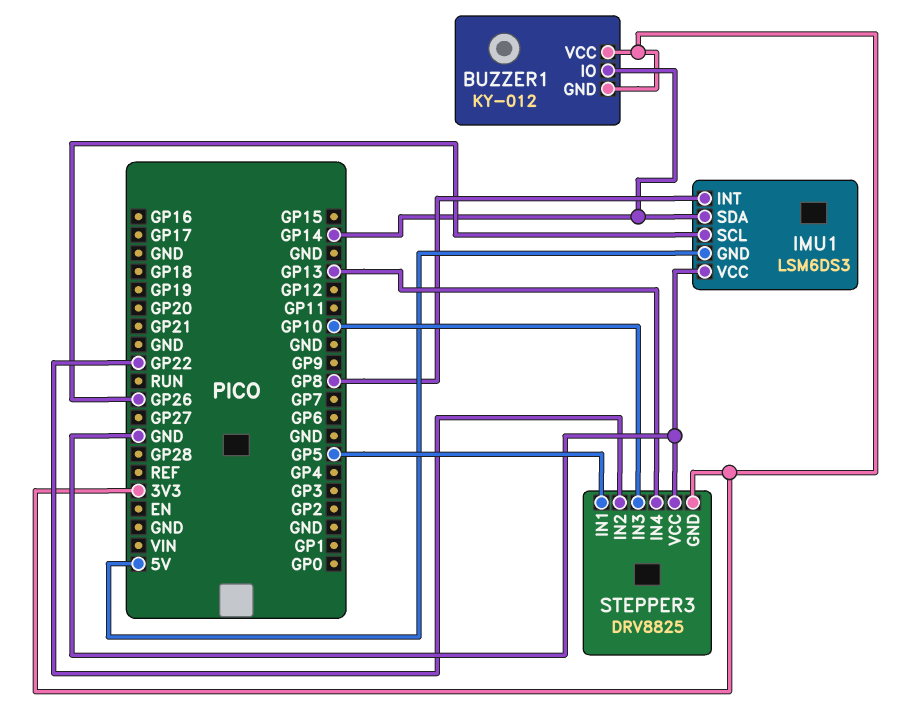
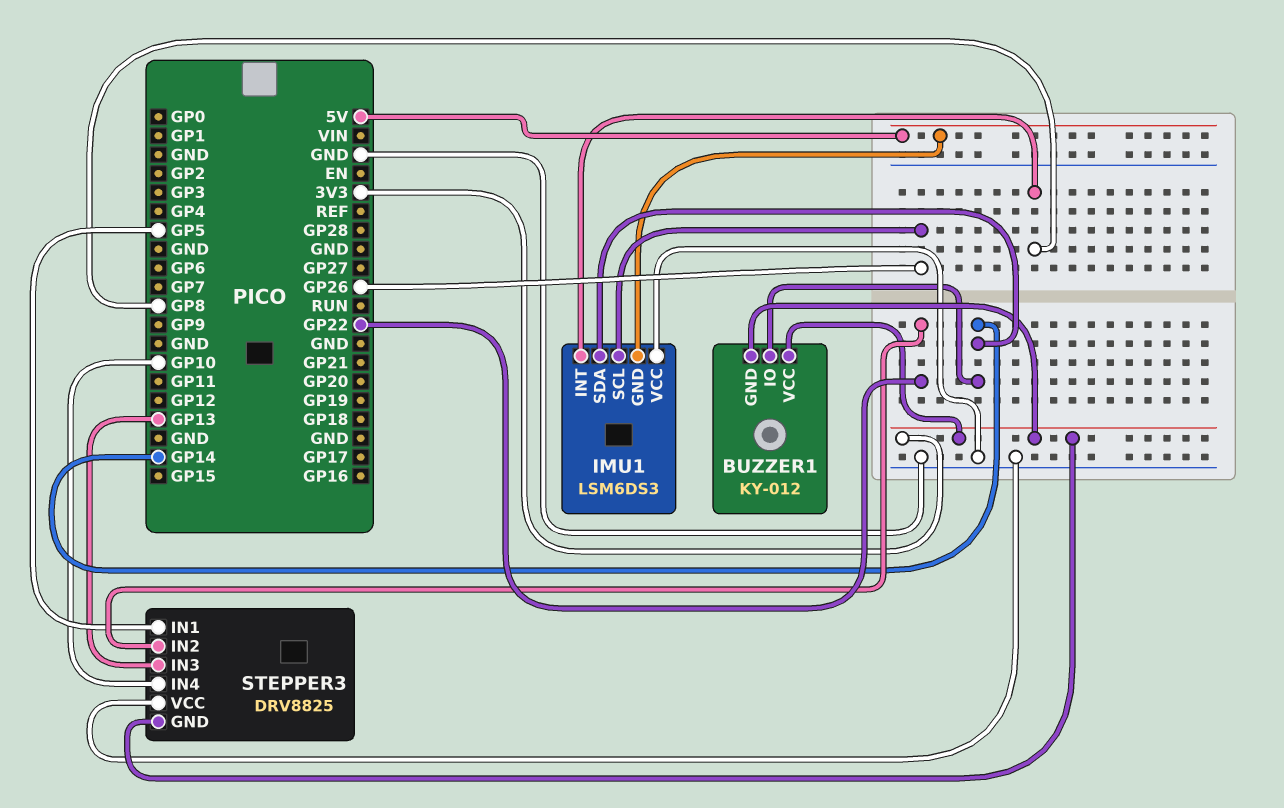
STEPPER3 pin IN3: GP10 -> GP13
STEPPER3 pin IN4: GP13 -> GP10

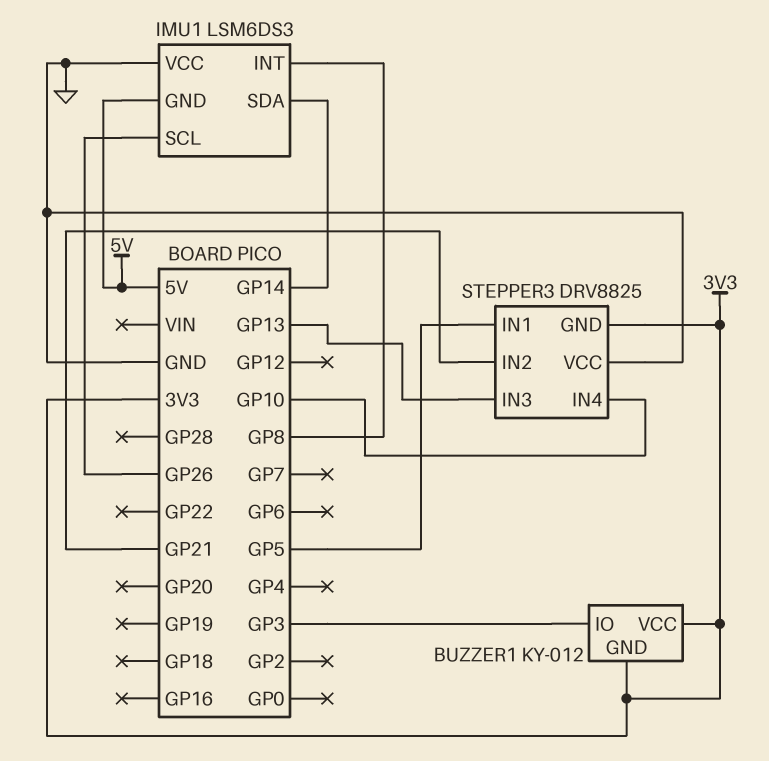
BUZZER1 pin IO: GP14 -> GP3
STEPPER3 pin IN2: GP22 -> GP21

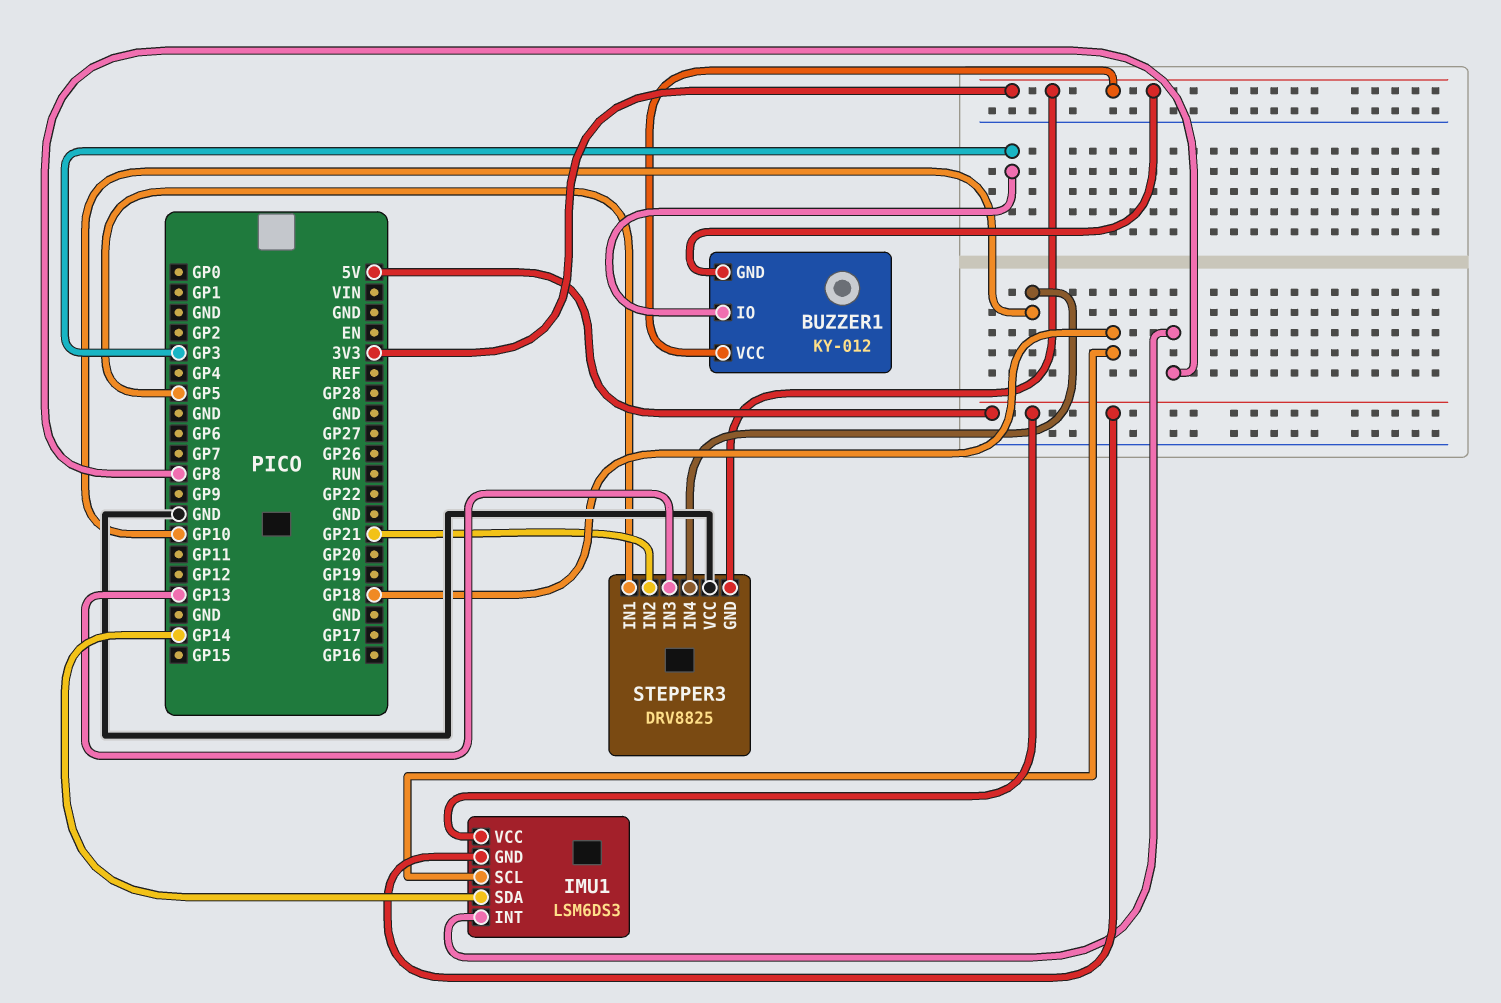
IMU1 pin SCL: GP26 -> GP18
IMU1 pin VCC: GND -> 5V

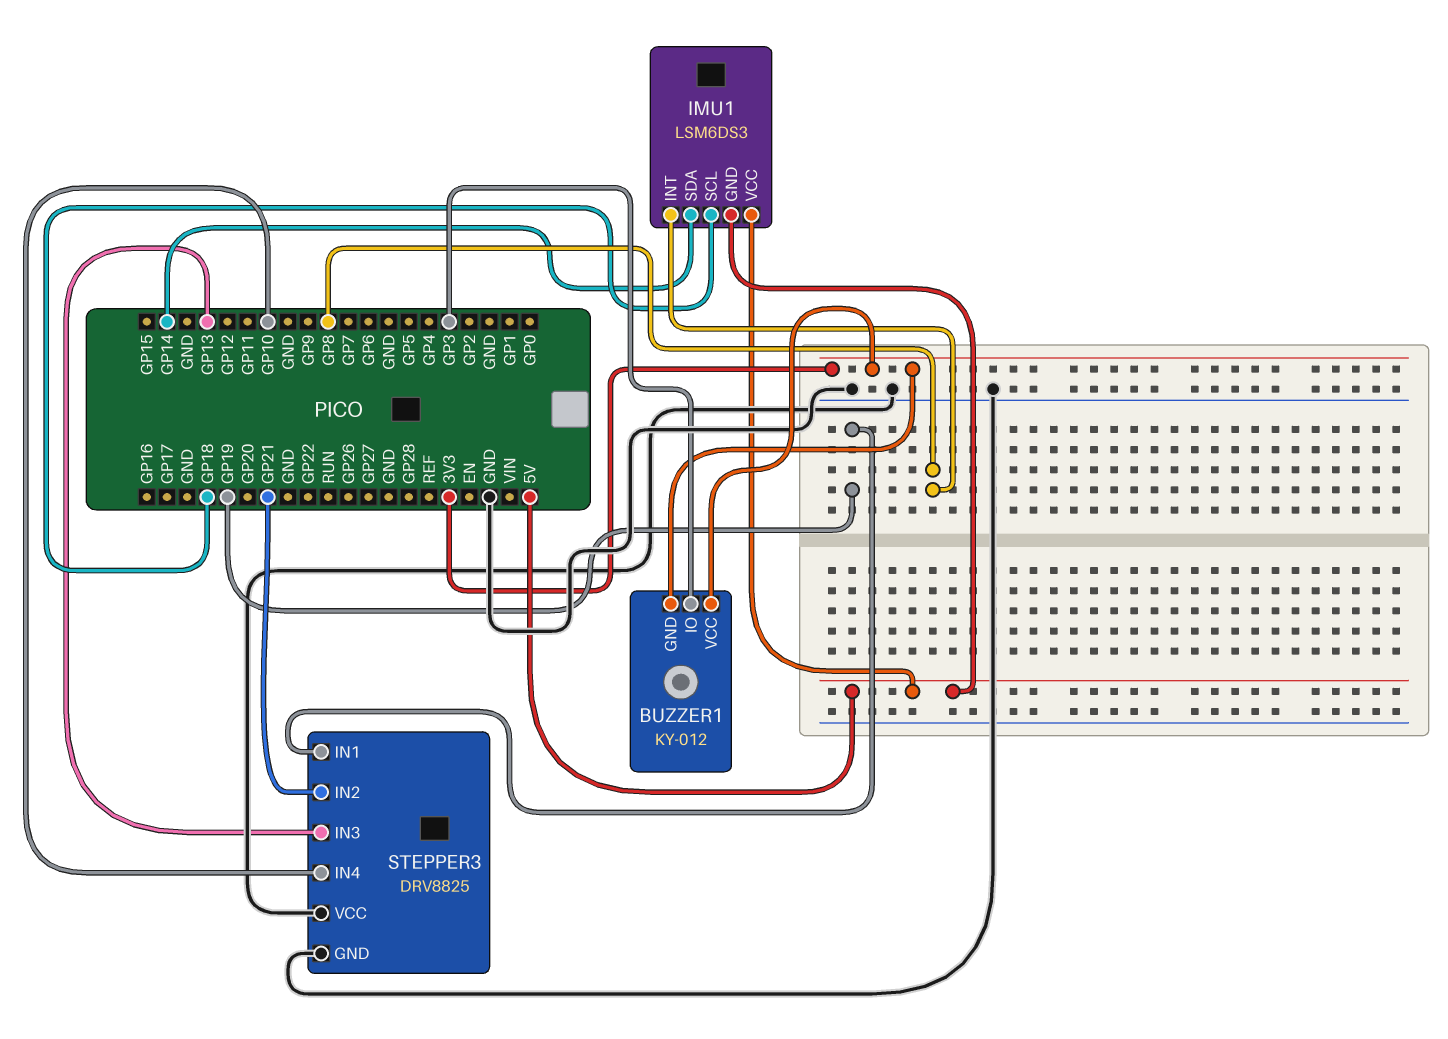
STEPPER3 pin GND: 3V3 -> GND
STEPPER3 pin IN1: GP5 -> GP19

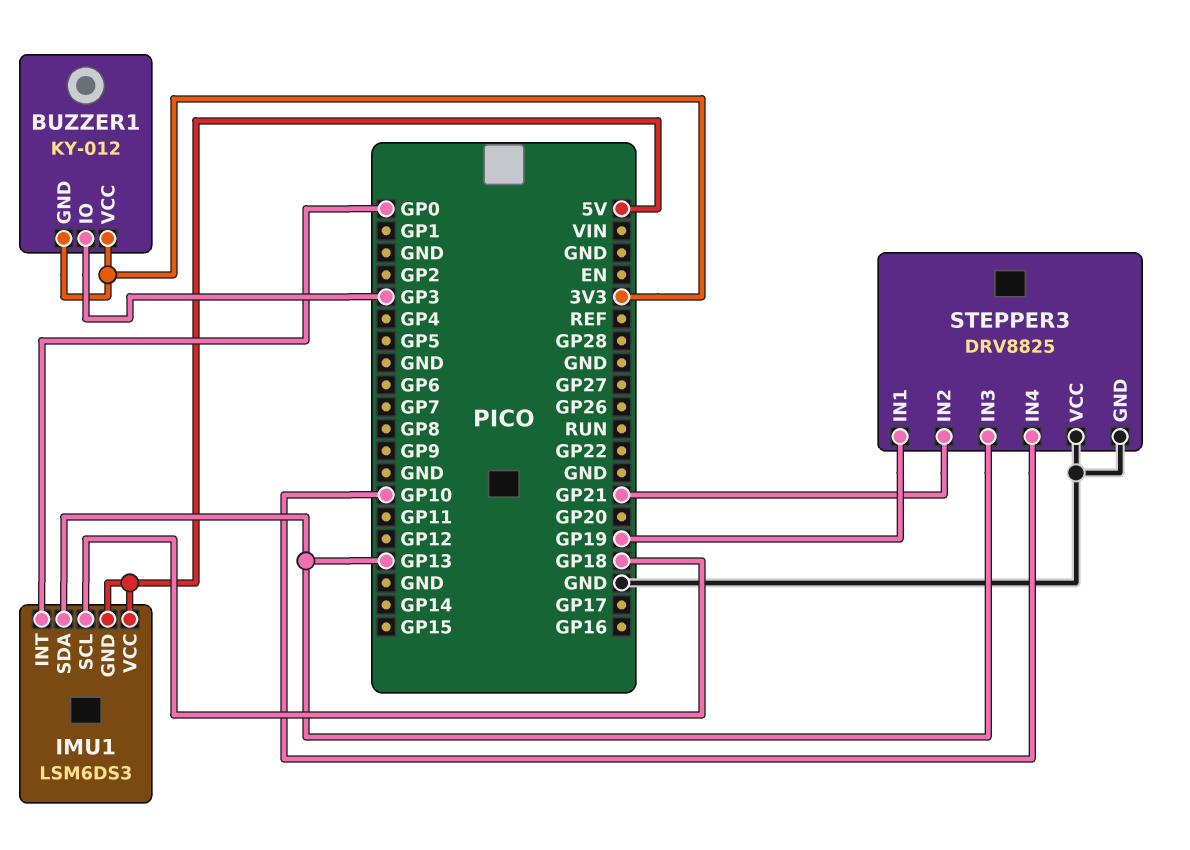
IMU1 pin INT: GP8 -> GP0
IMU1 pin SDA: GP14 -> GP13

